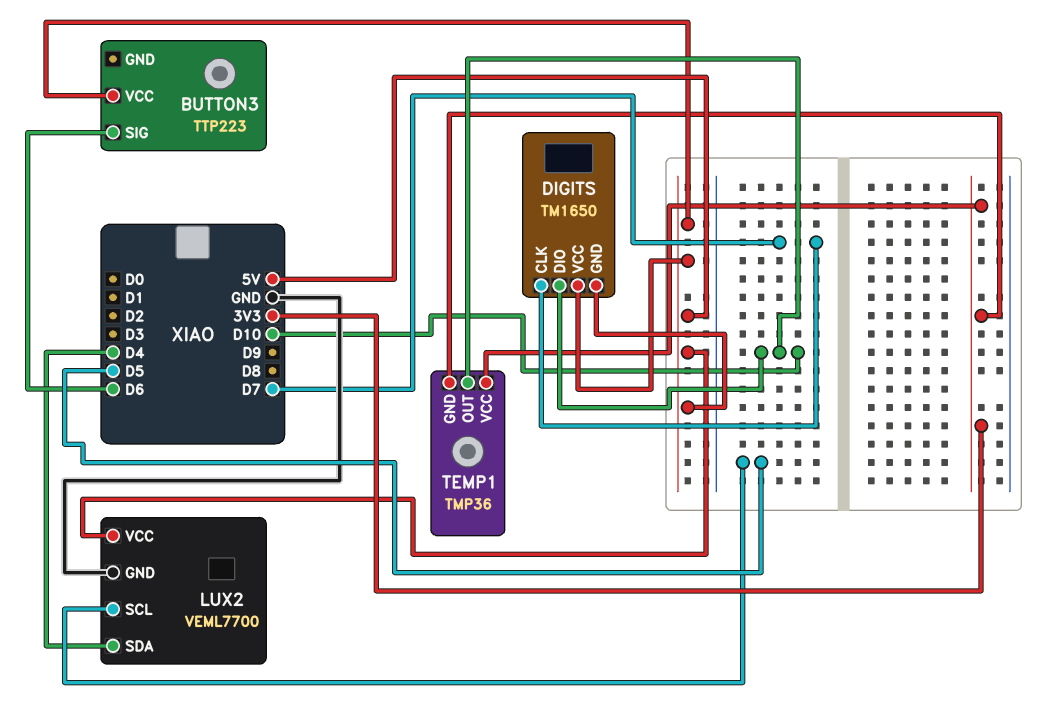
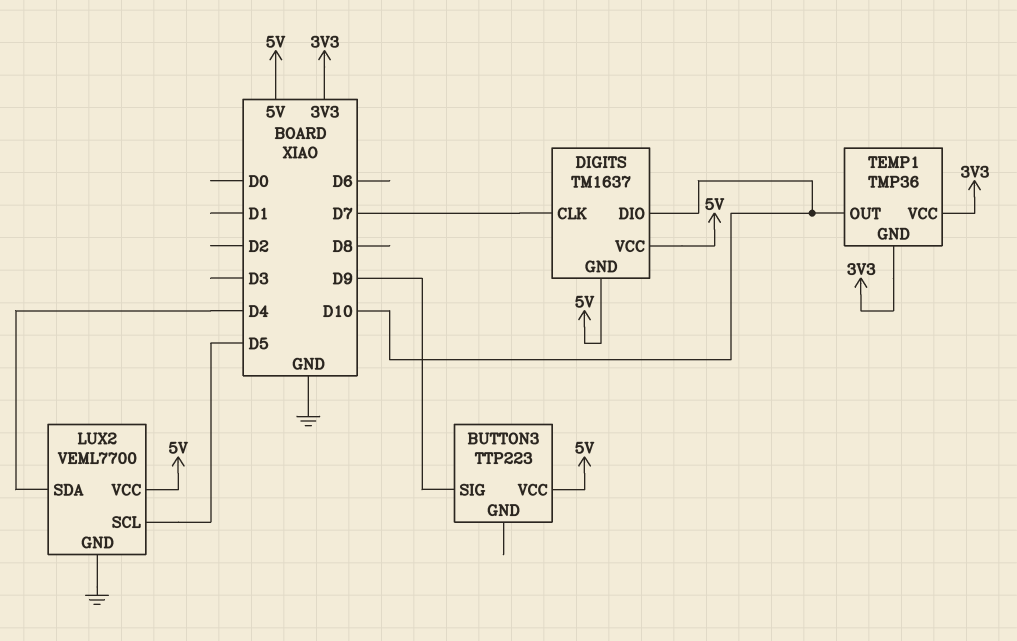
BUTTON3 pin SIG: D6 -> D9
DIGITS: TM1650 -> TM1637

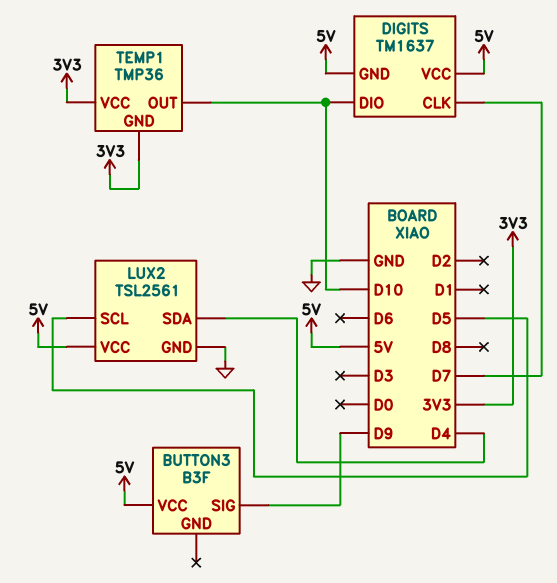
BUTTON3: TTP223 -> B3F
LUX2: VEML7700 -> TSL2561

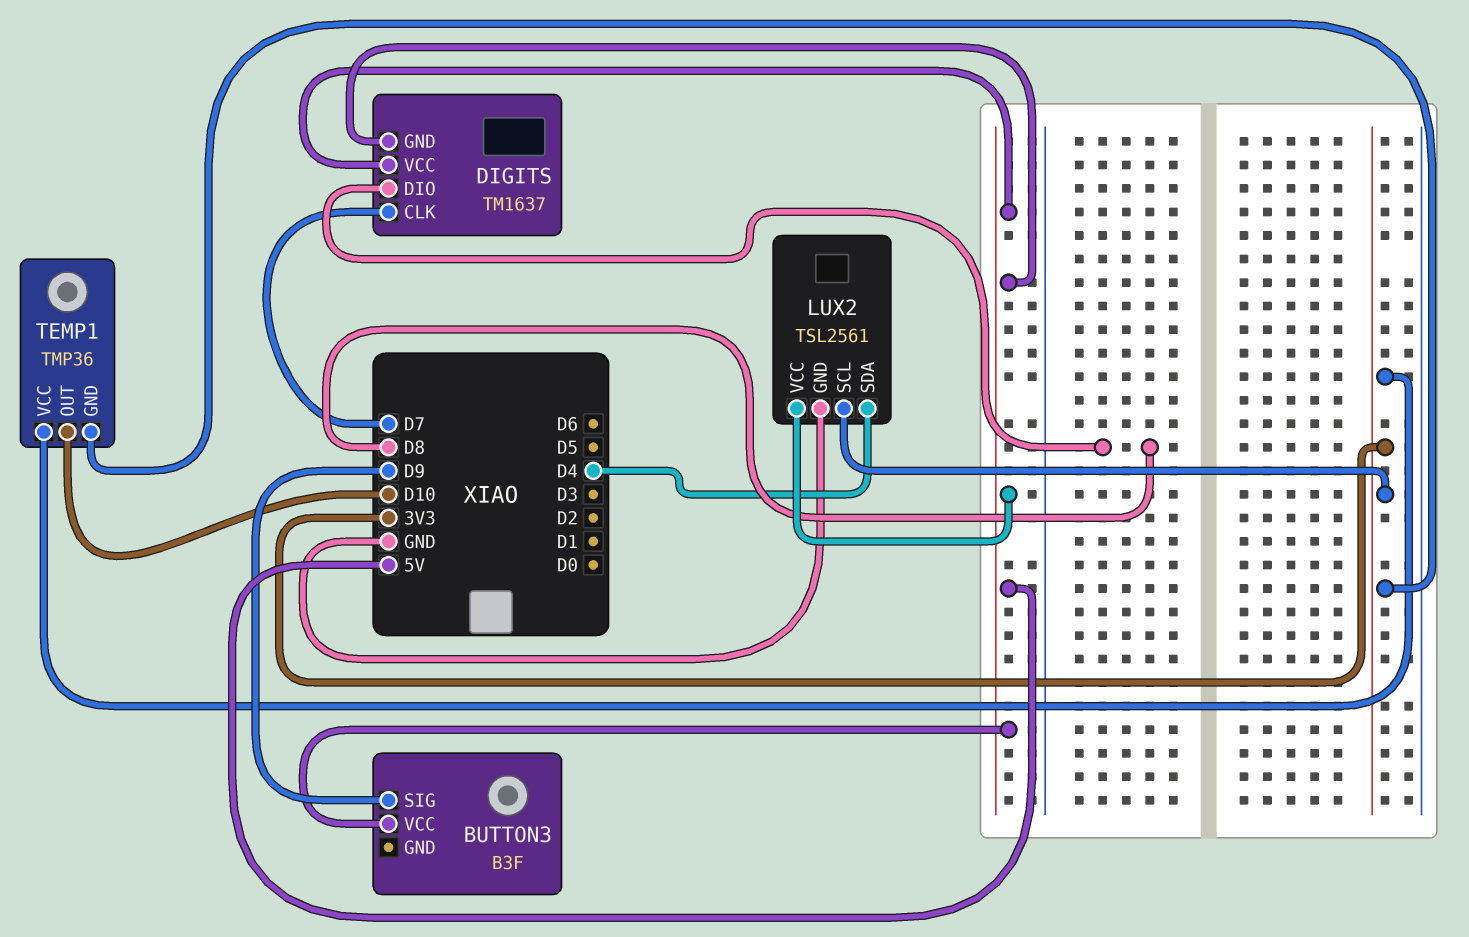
DIGITS pin DIO: D10 -> D8
LUX2 pin SCL: D5 -> 3V3

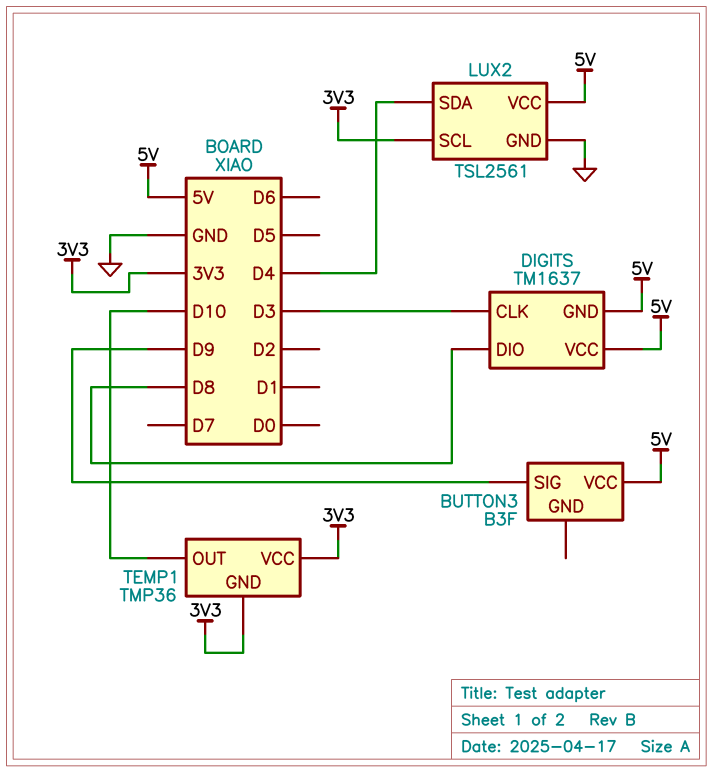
DIGITS pin CLK: D7 -> D3

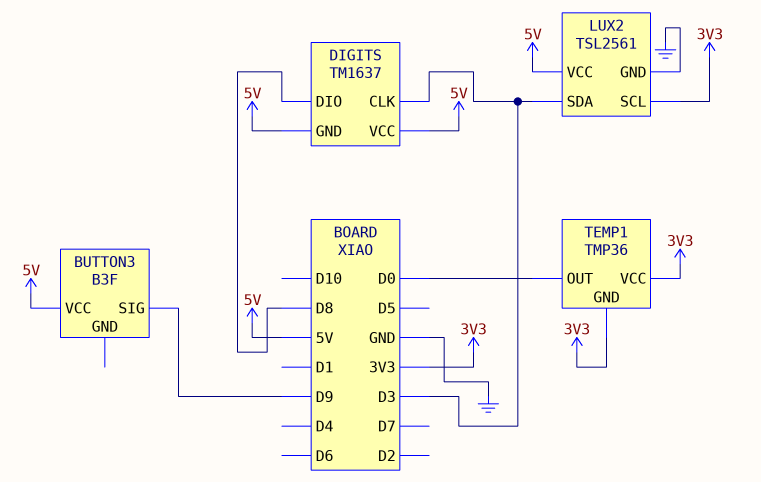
LUX2 pin SDA: D4 -> D3
TEMP1 pin OUT: D10 -> D0

